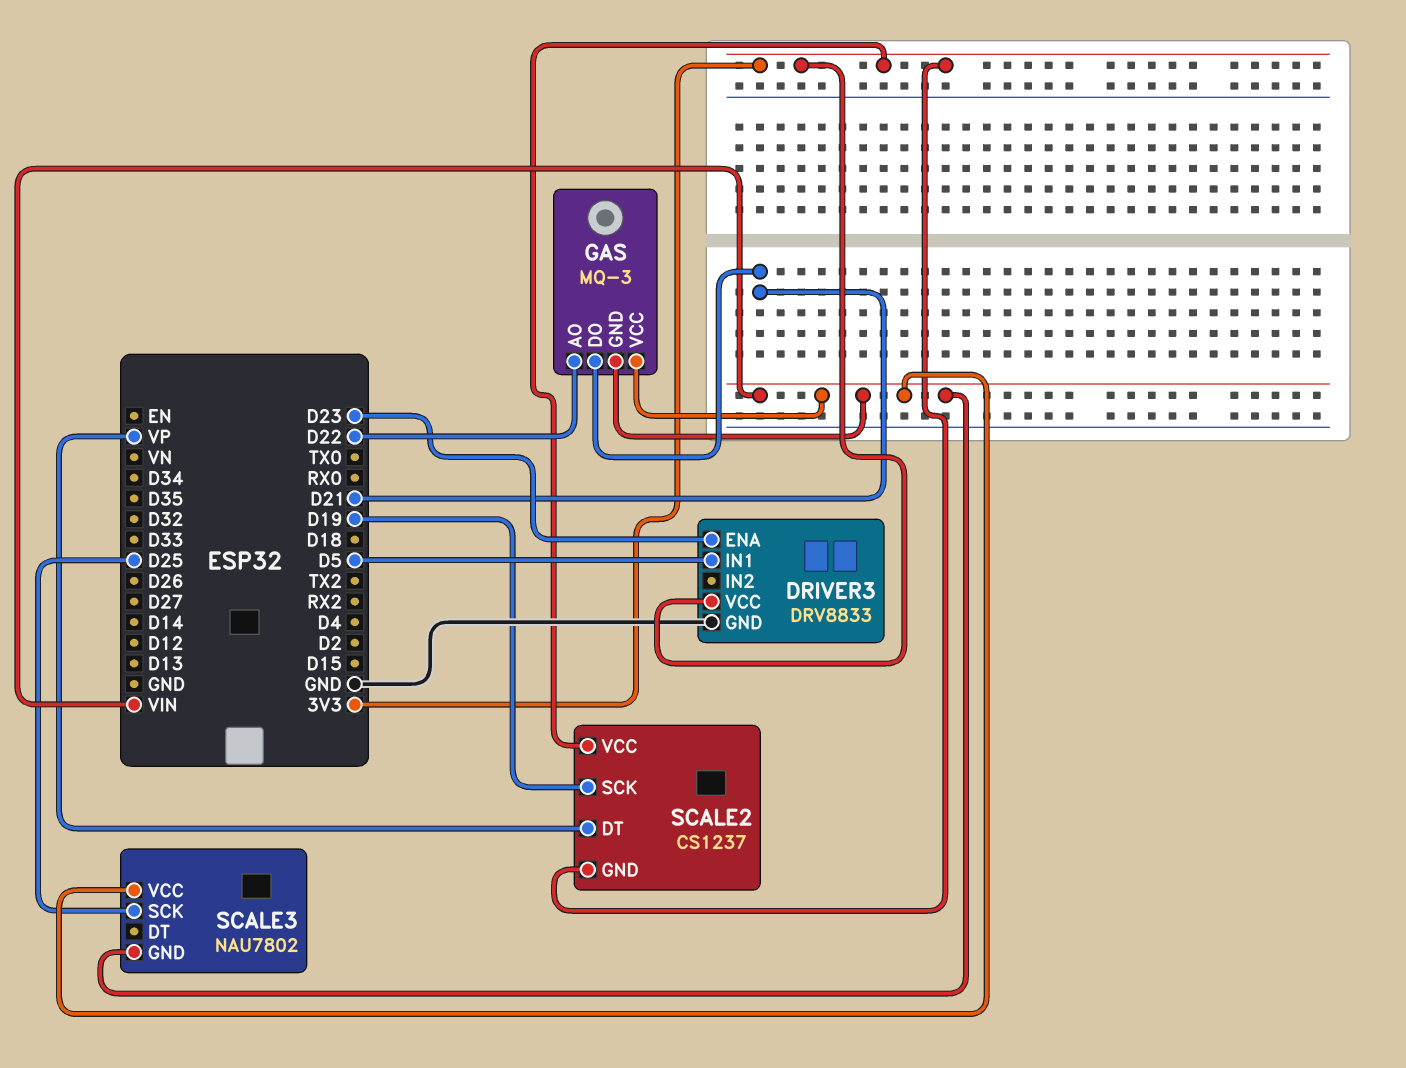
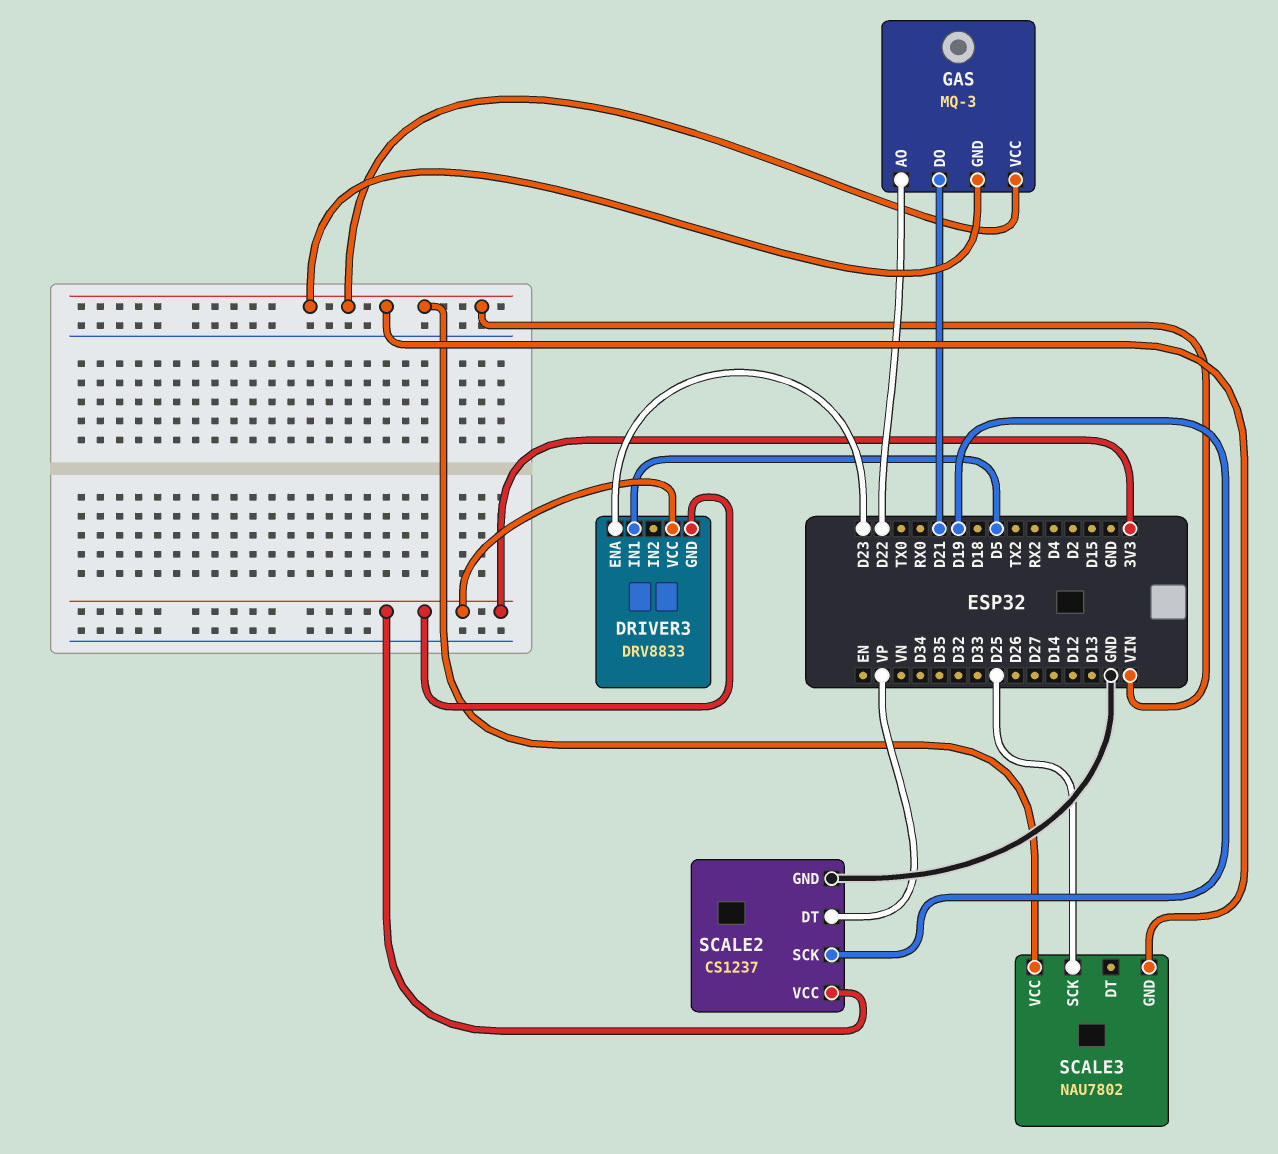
DRIVER3 pin GND: GND -> 3V3
SCALE2 pin GND: 3V3 -> GND

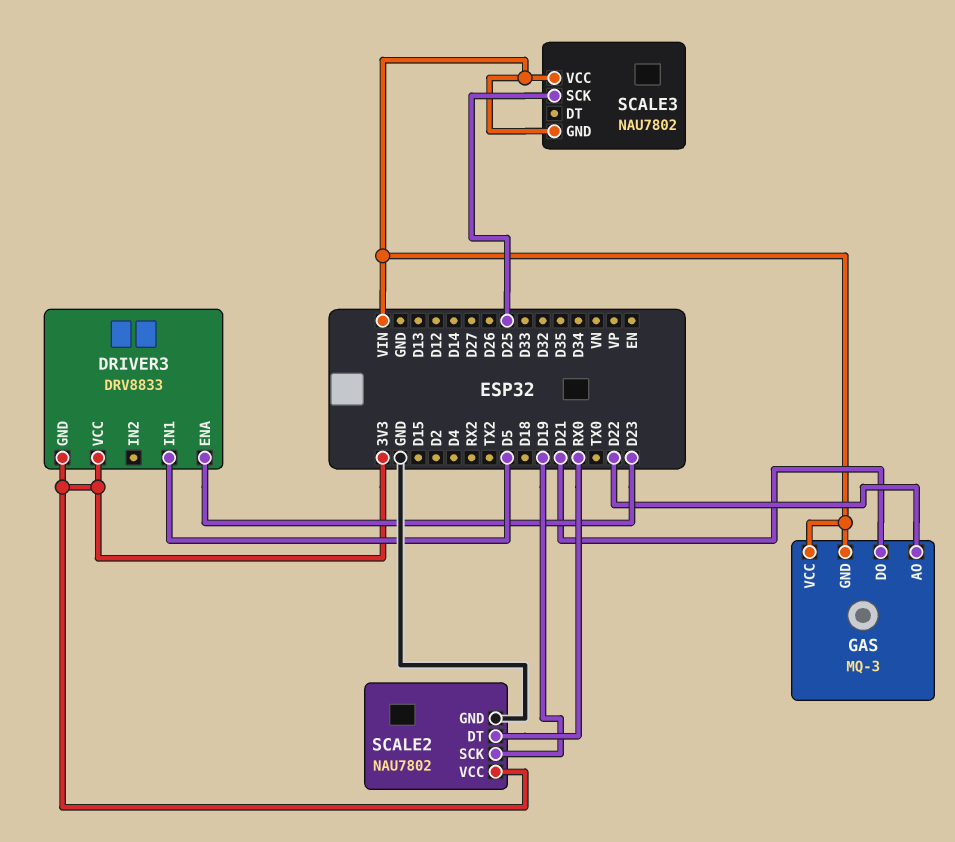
SCALE2: CS1237 -> NAU7802
SCALE2 pin DT: VP -> RX0

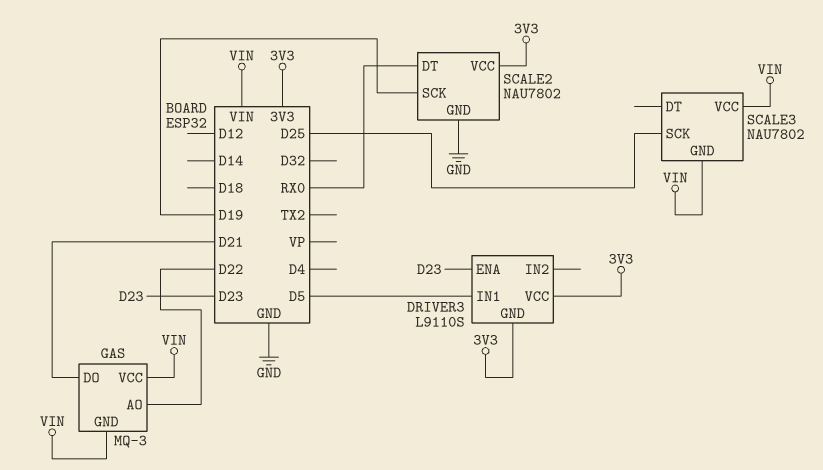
DRIVER3: DRV8833 -> L9110S

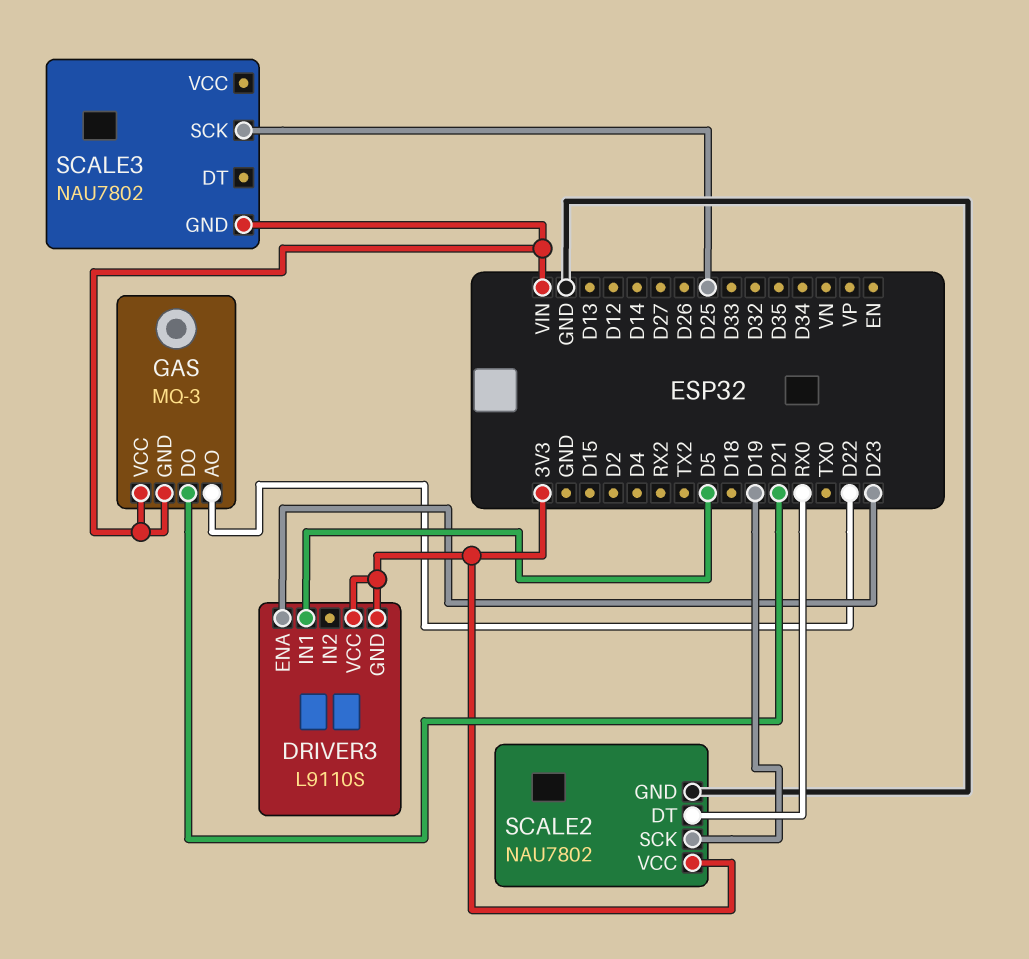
SCALE3 pin VCC: VIN -> none

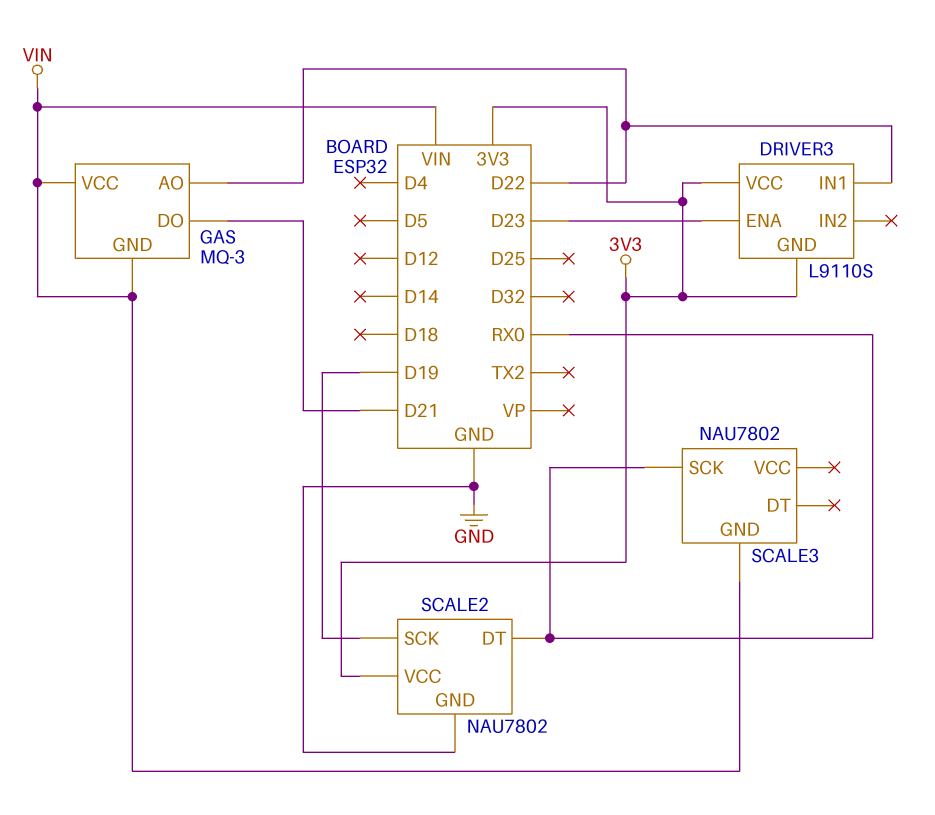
DRIVER3 pin IN1: D5 -> D22
SCALE3 pin SCK: D25 -> RX0

